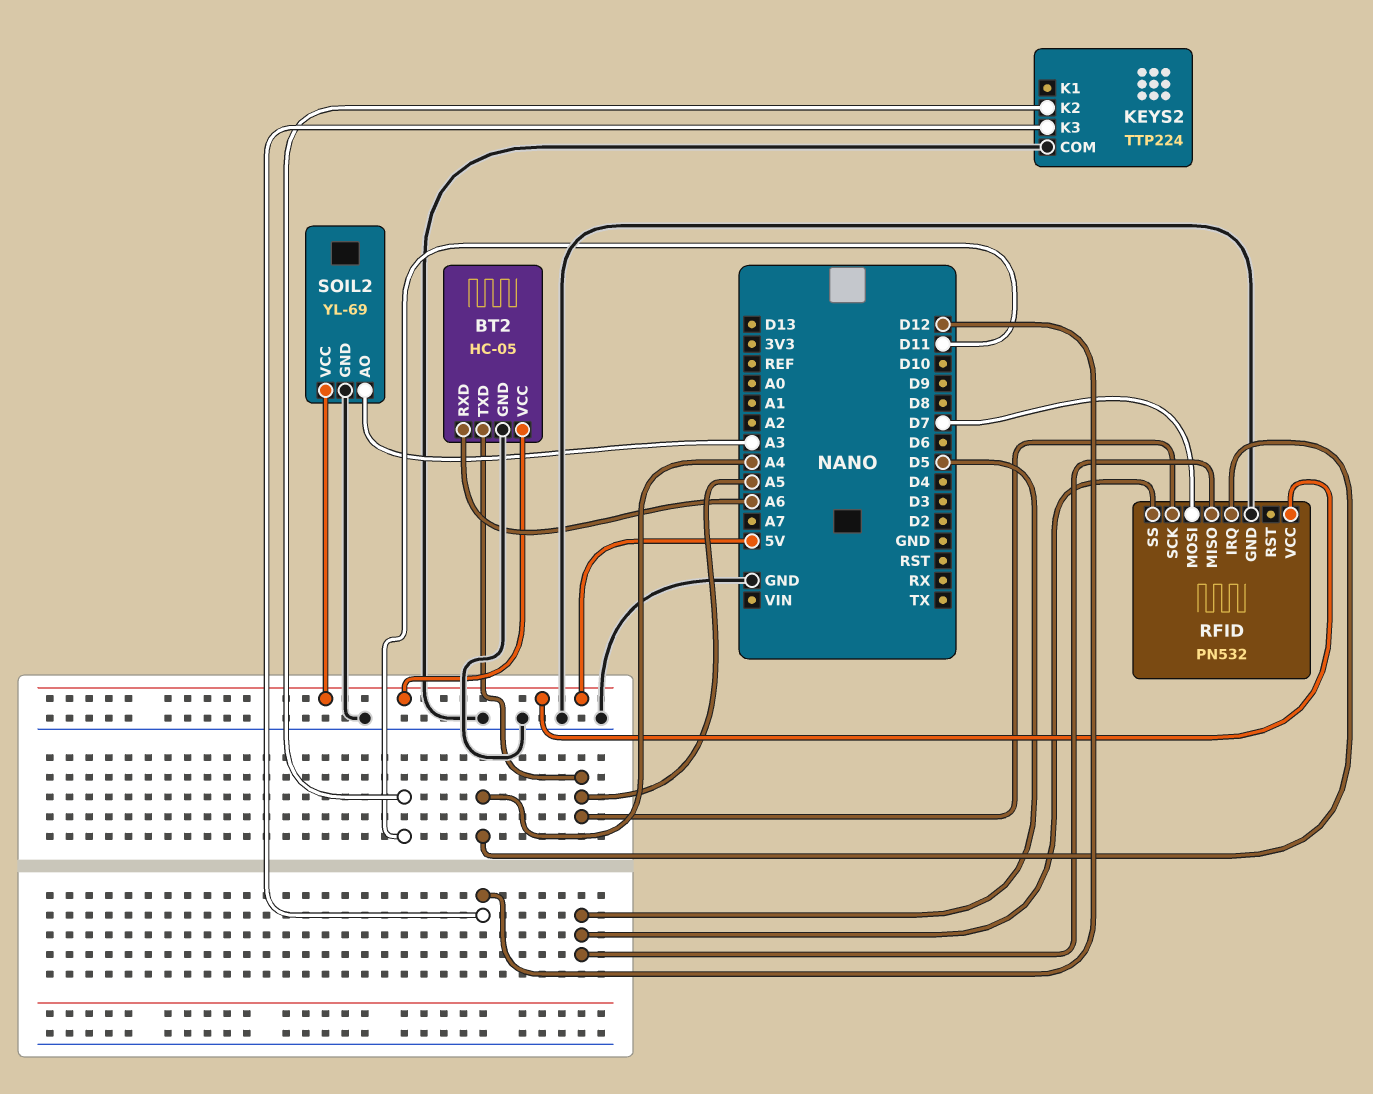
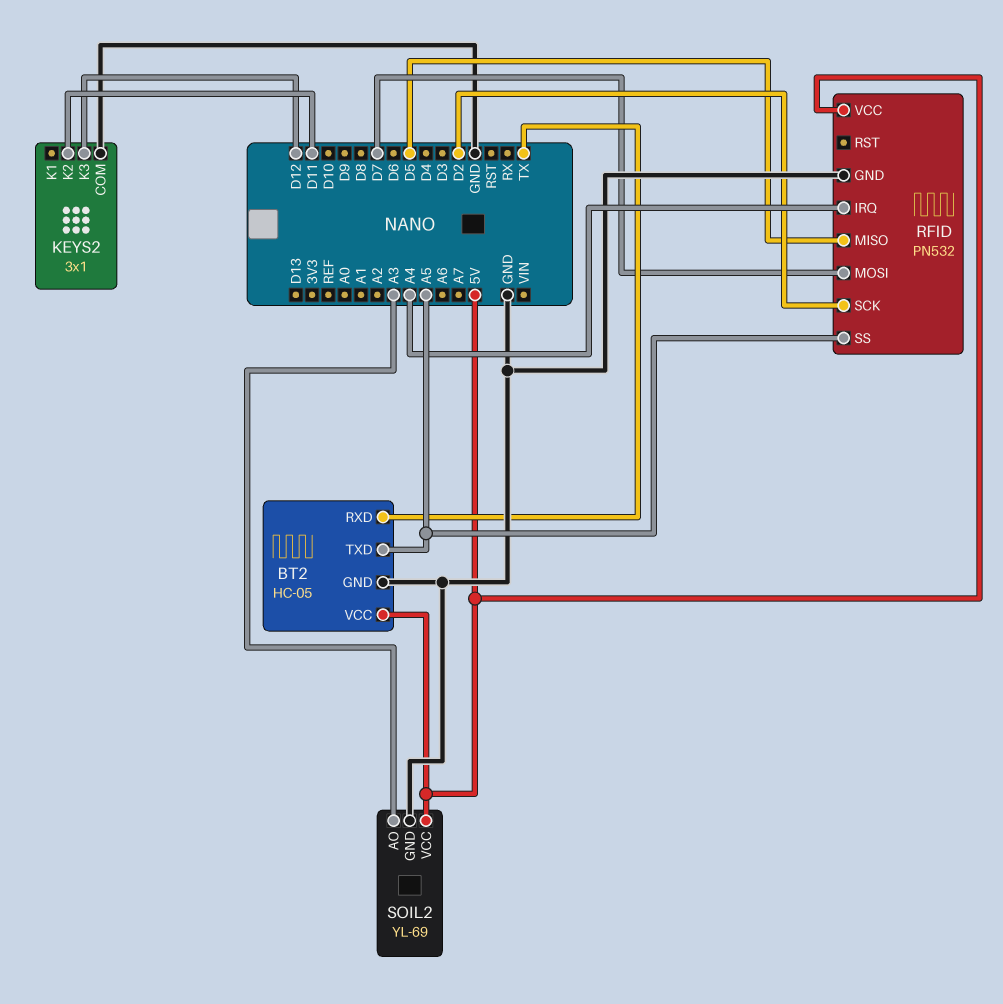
BT2 pin RXD: A6 -> TX
KEYS2: TTP224 -> 3x1
RFID pin SCK: A5 -> D2
RFID pin SS: D5 -> A5

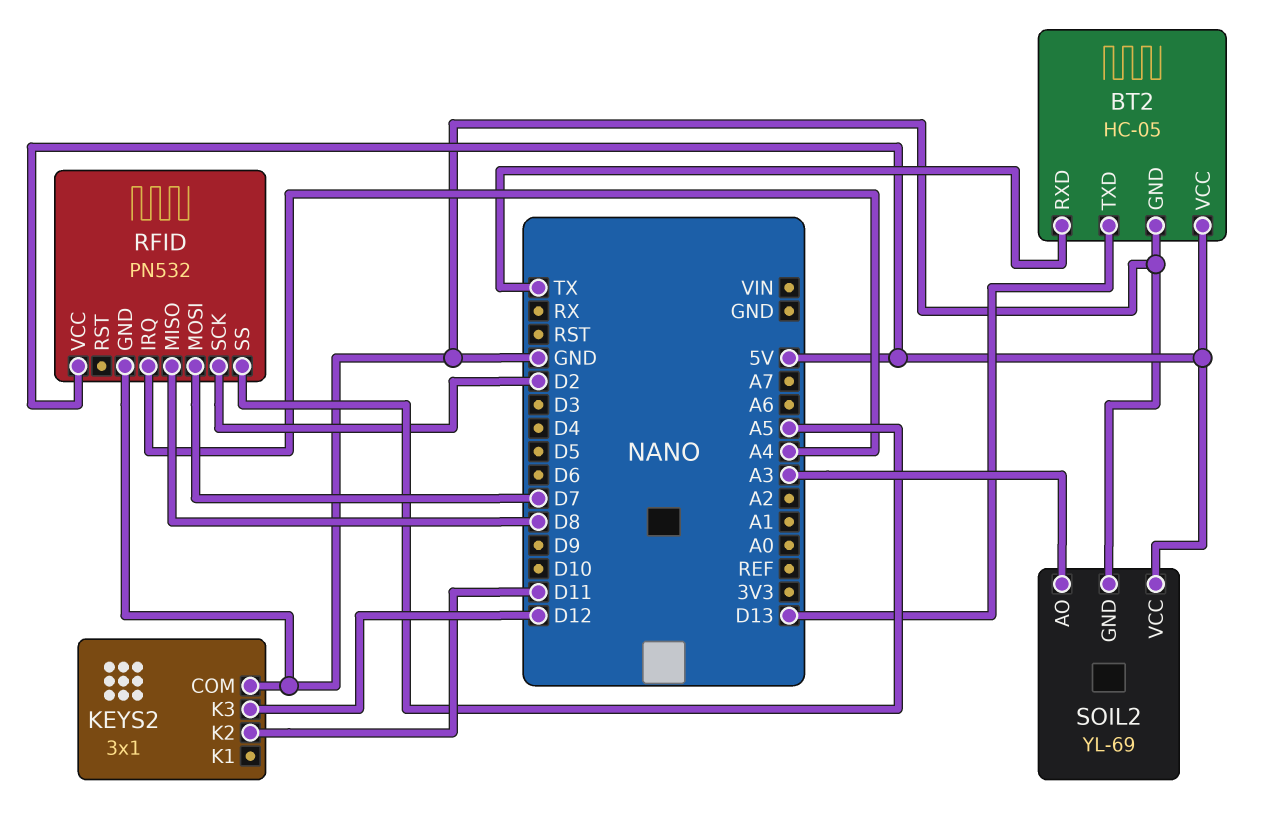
BT2 pin TXD: A5 -> D13
RFID pin MISO: D5 -> D8

